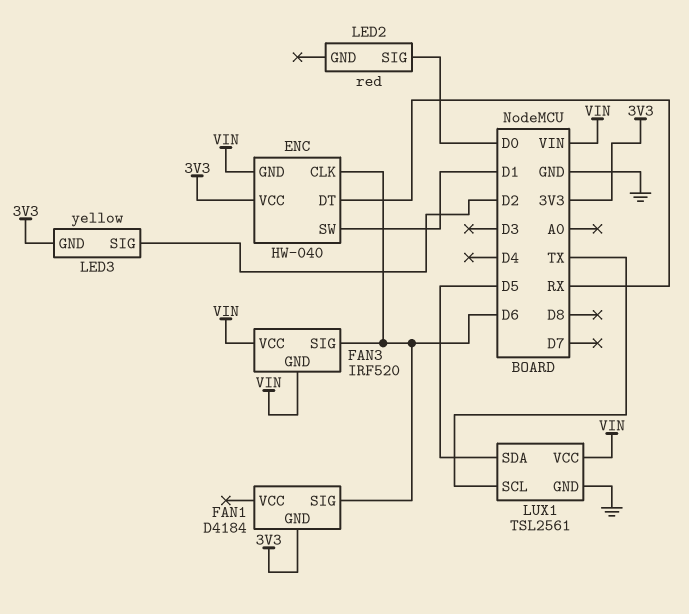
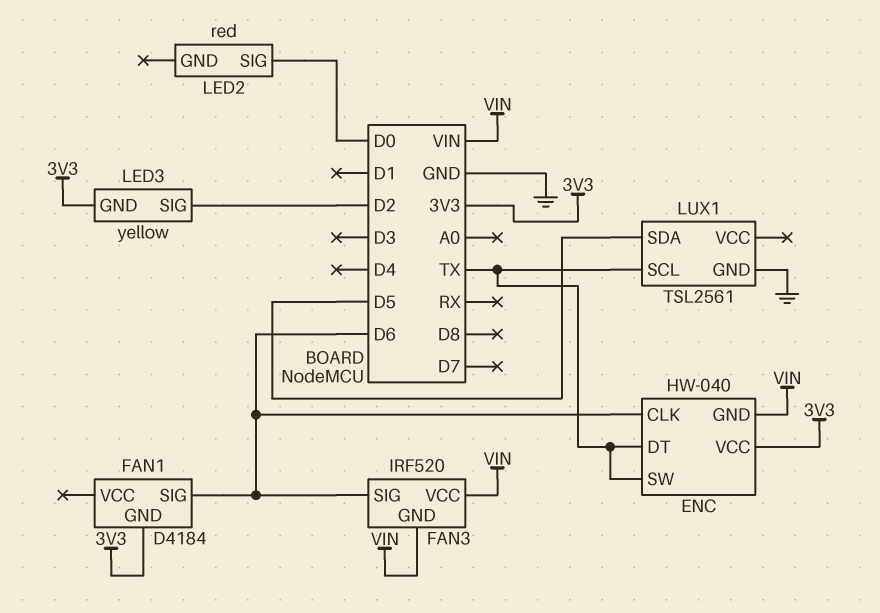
ENC pin DT: RX -> TX
ENC pin SW: D1 -> TX
LUX1 pin VCC: VIN -> none

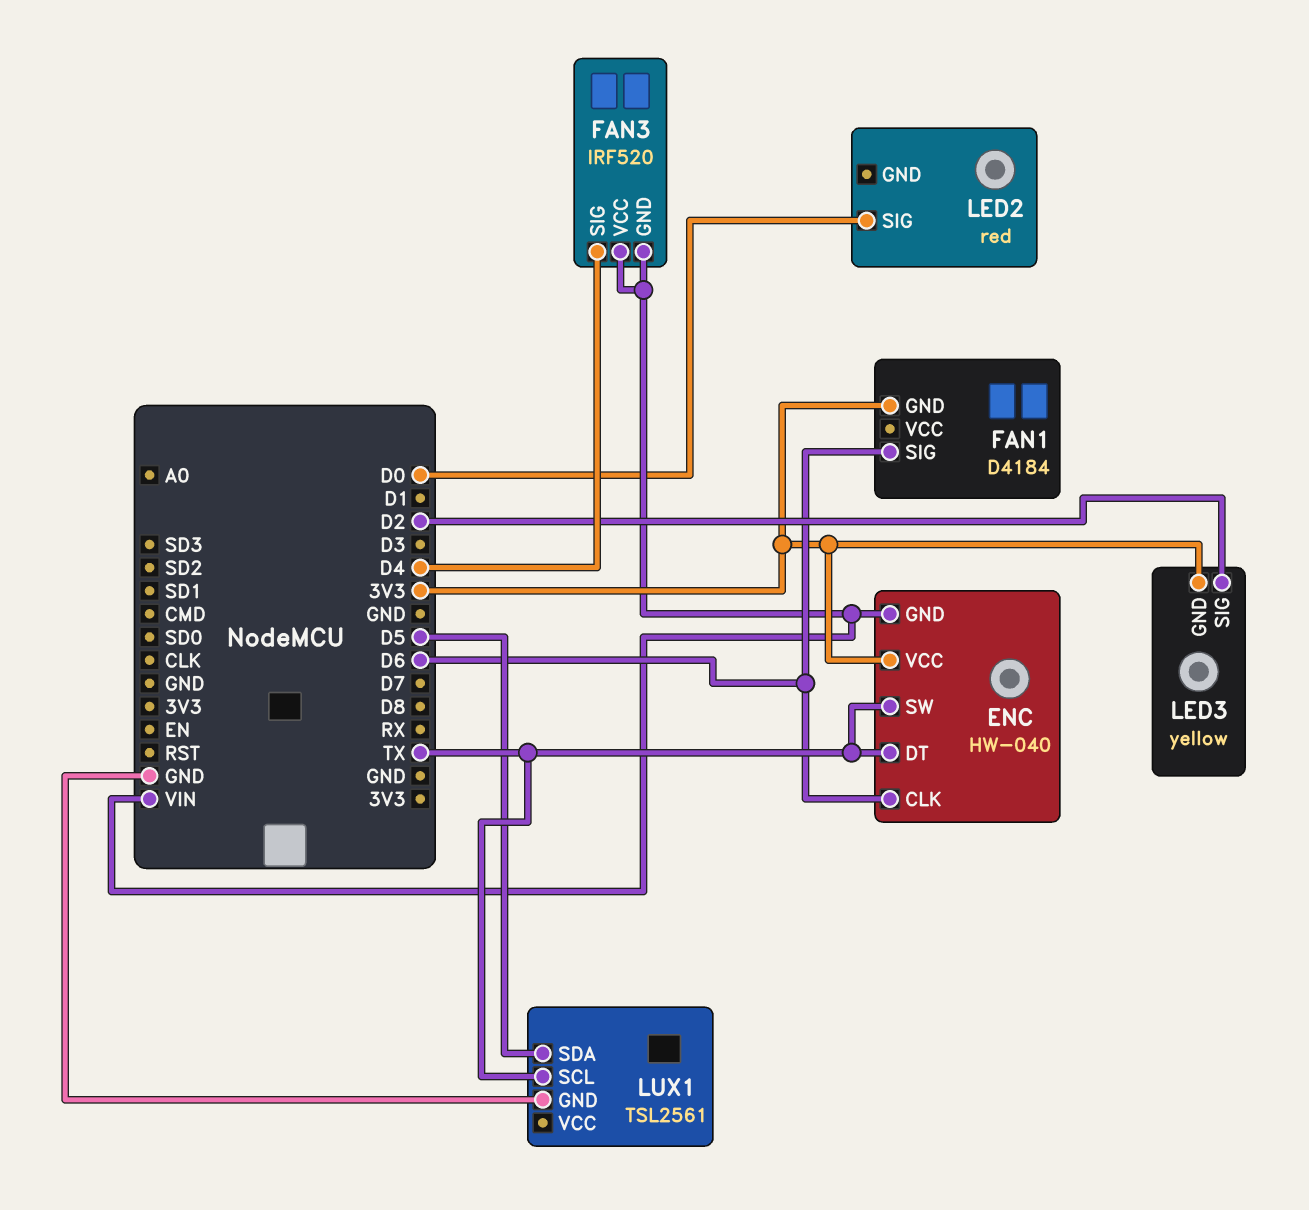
FAN3 pin SIG: D6 -> D4

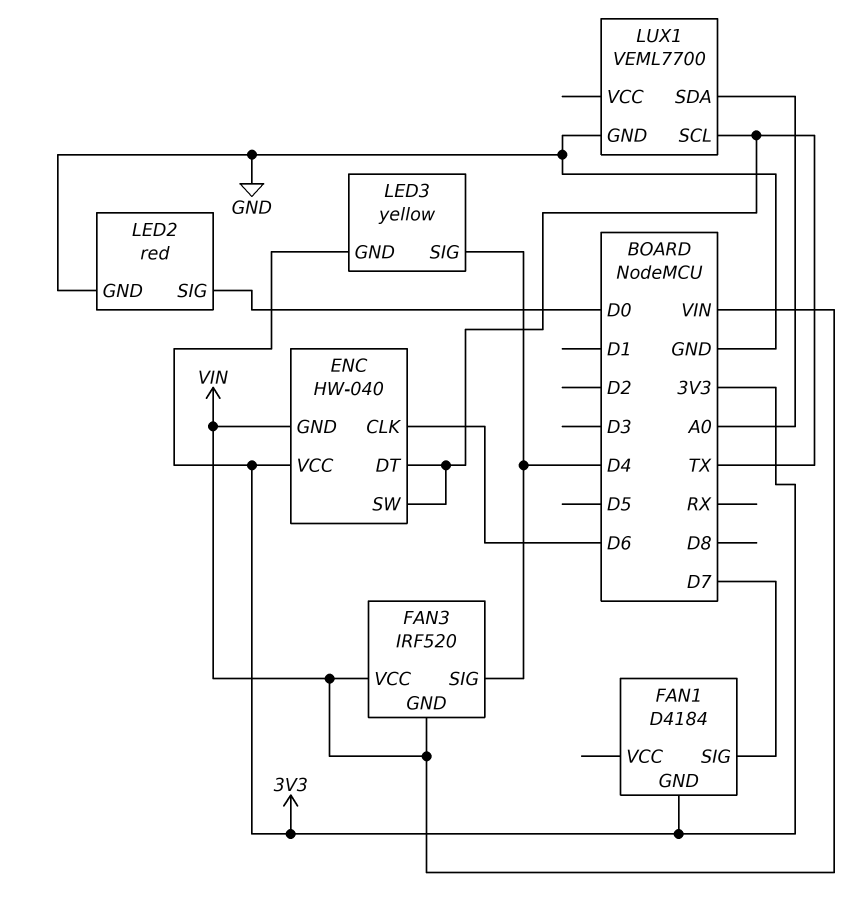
FAN1 pin SIG: D6 -> D7
LED2 pin GND: none -> GND
LED3 pin SIG: D2 -> D4
LUX1: TSL2561 -> VEML7700
LUX1 pin SDA: D5 -> A0

